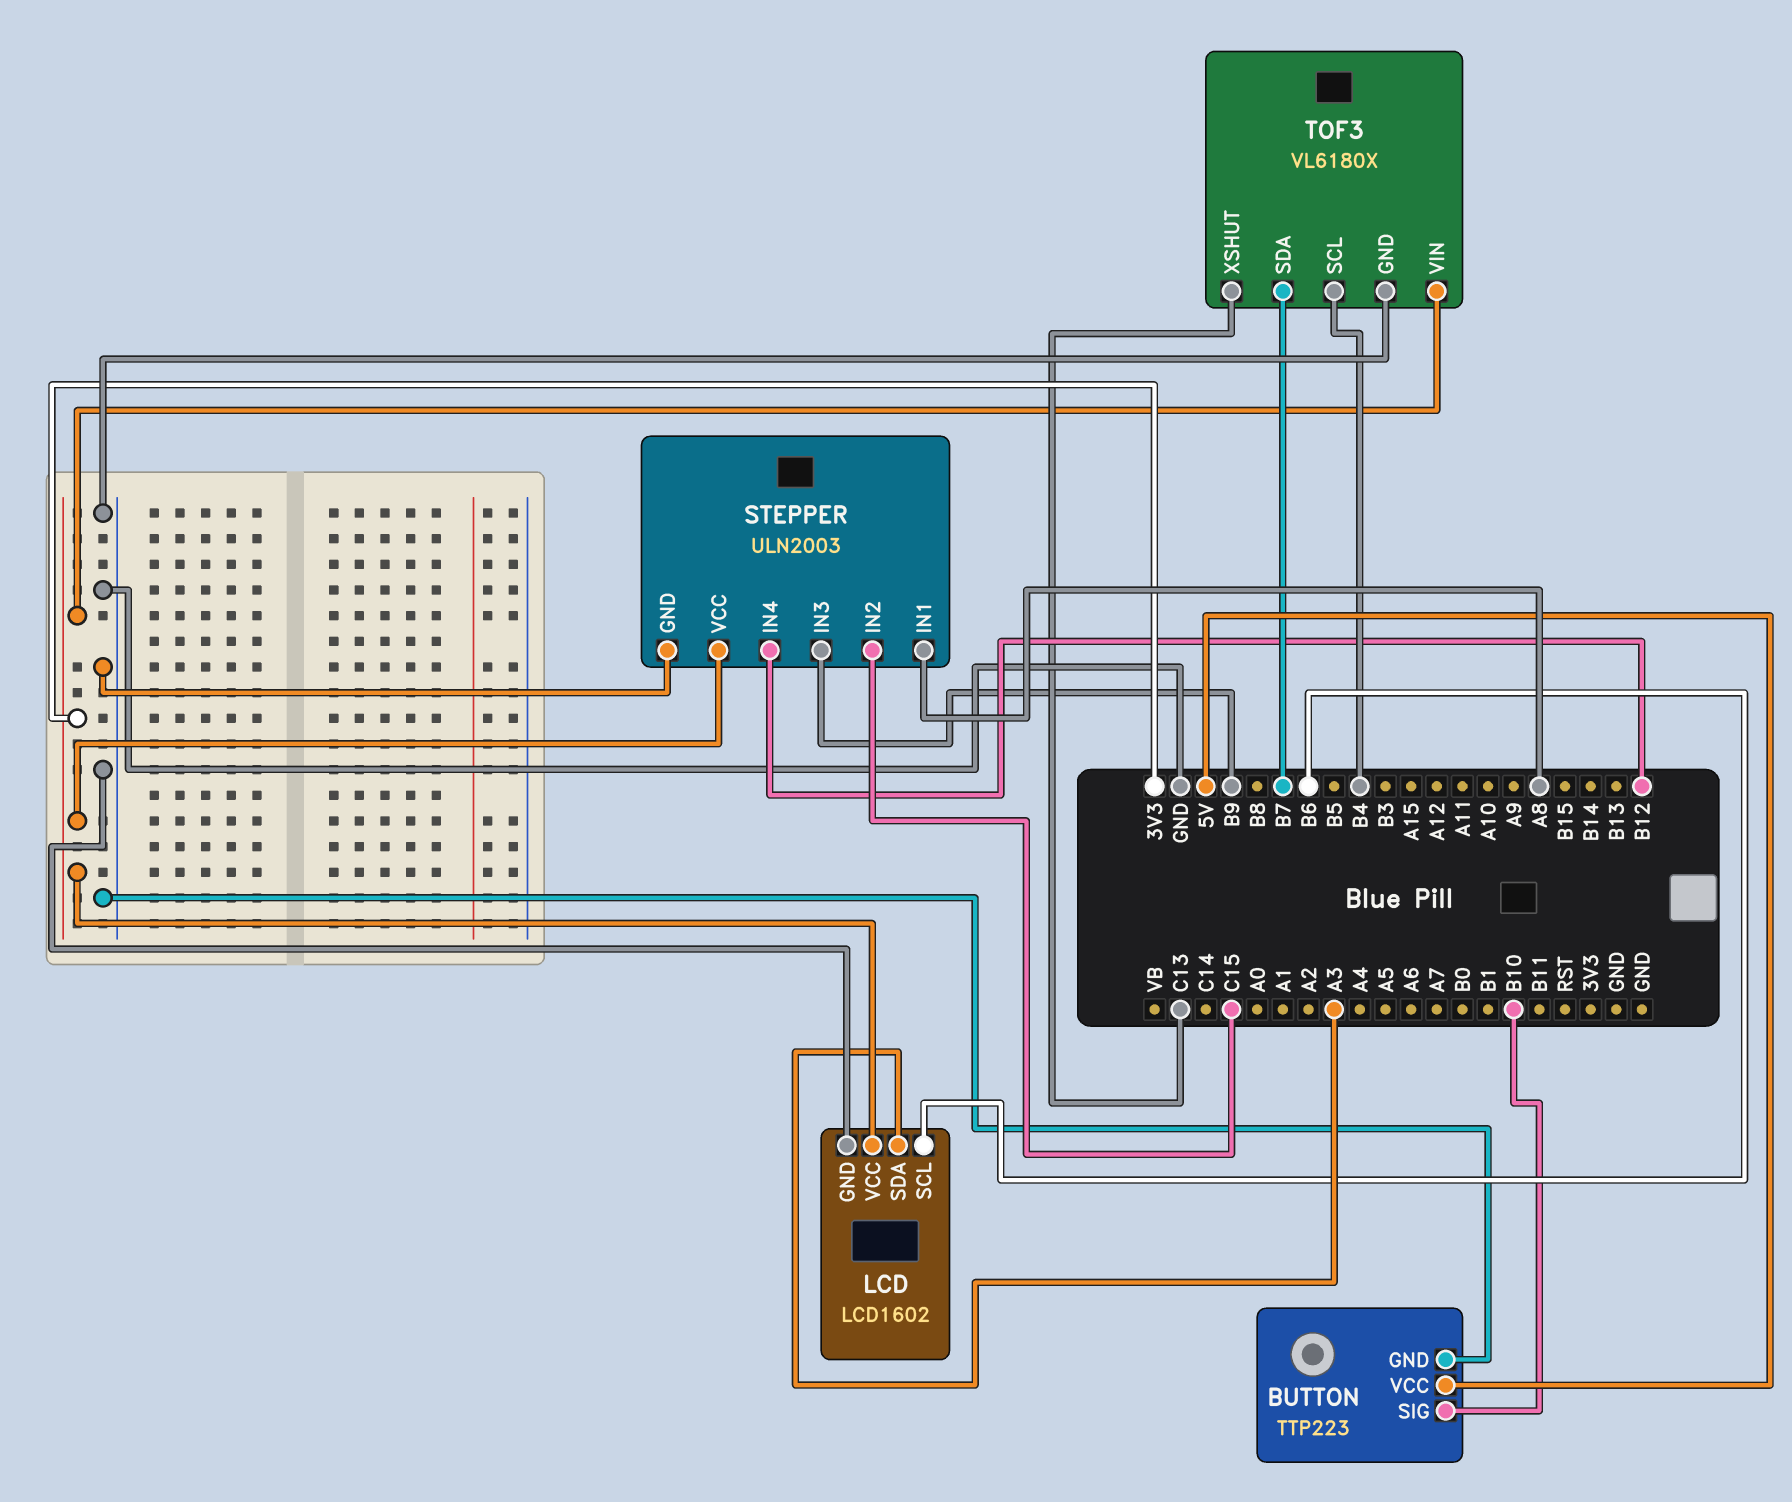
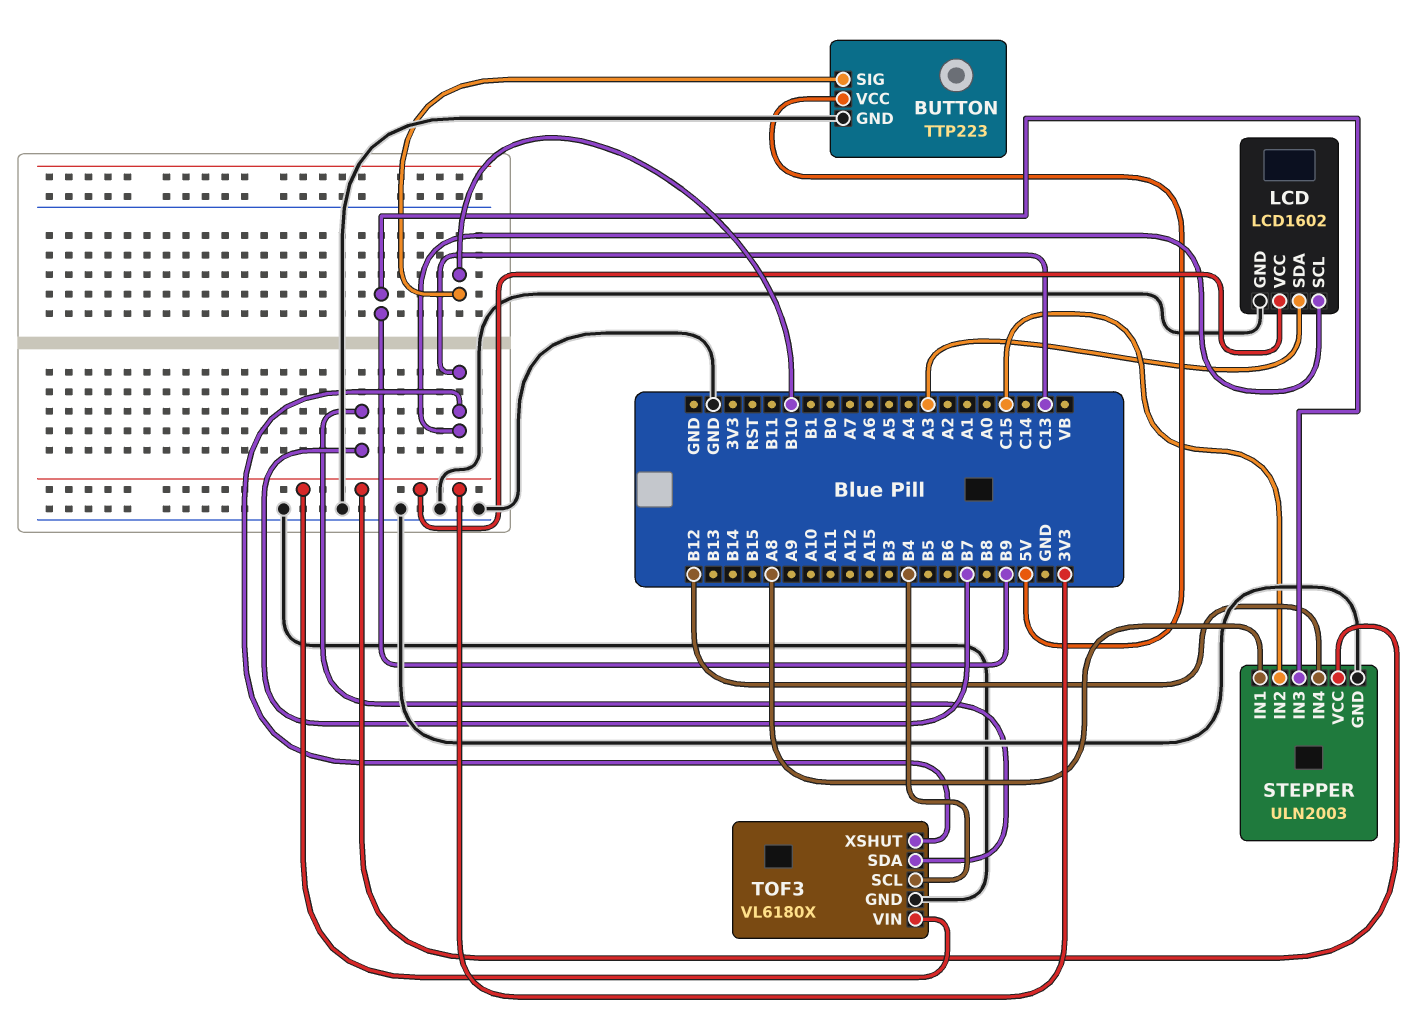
LCD pin SCL: B6 -> C13

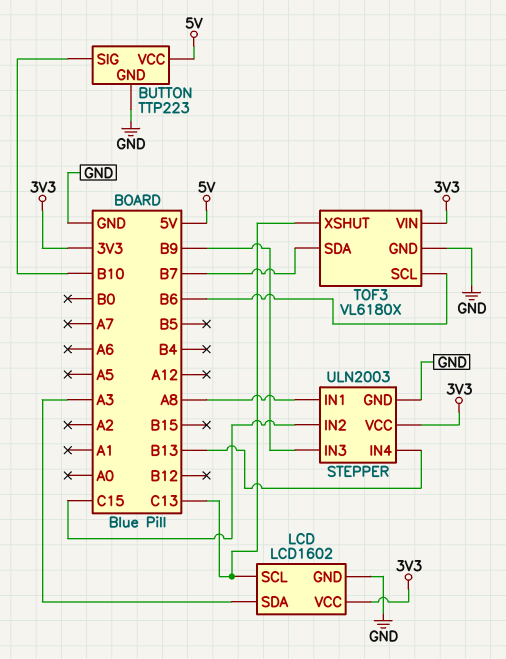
STEPPER pin IN4: B12 -> B13
TOF3 pin SCL: B4 -> B6

